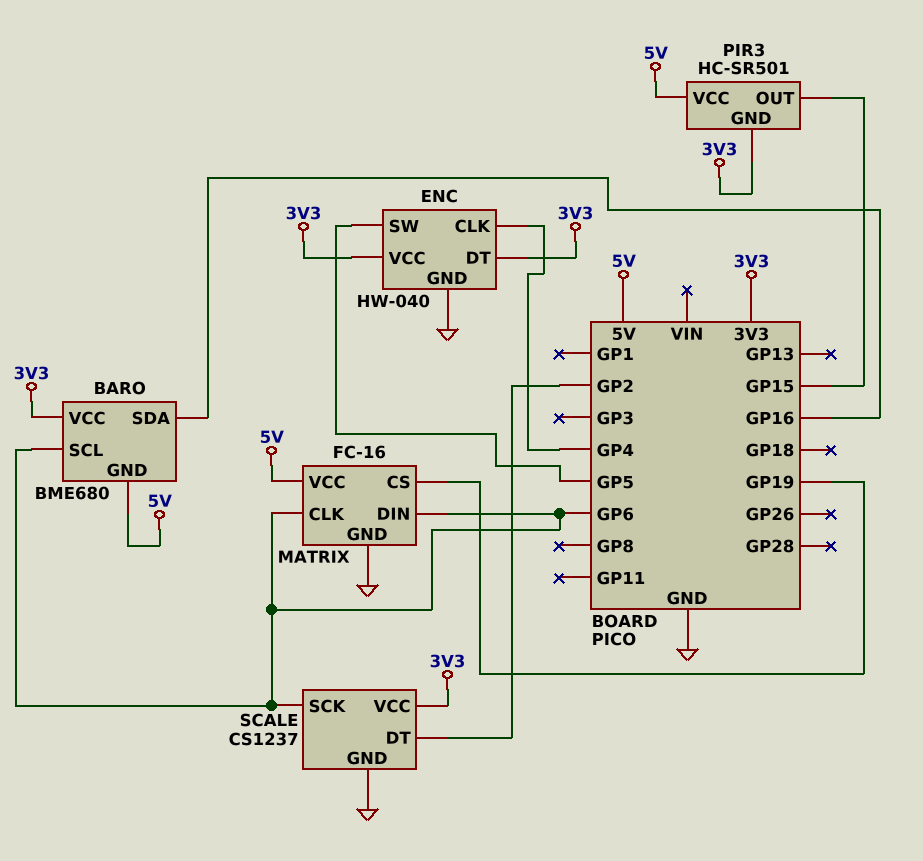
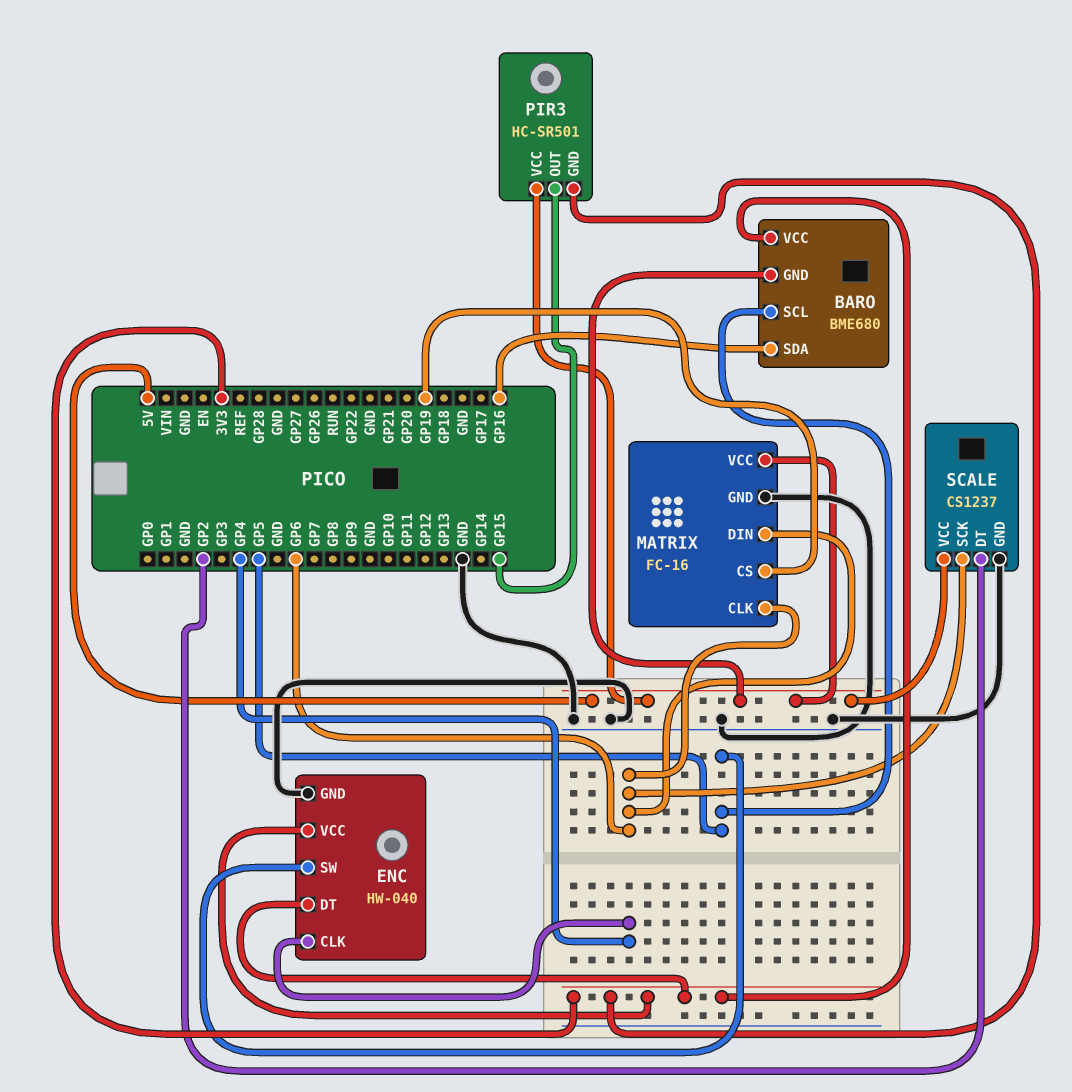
BARO pin SCL: GP6 -> GP5
SCALE pin VCC: 3V3 -> 5V

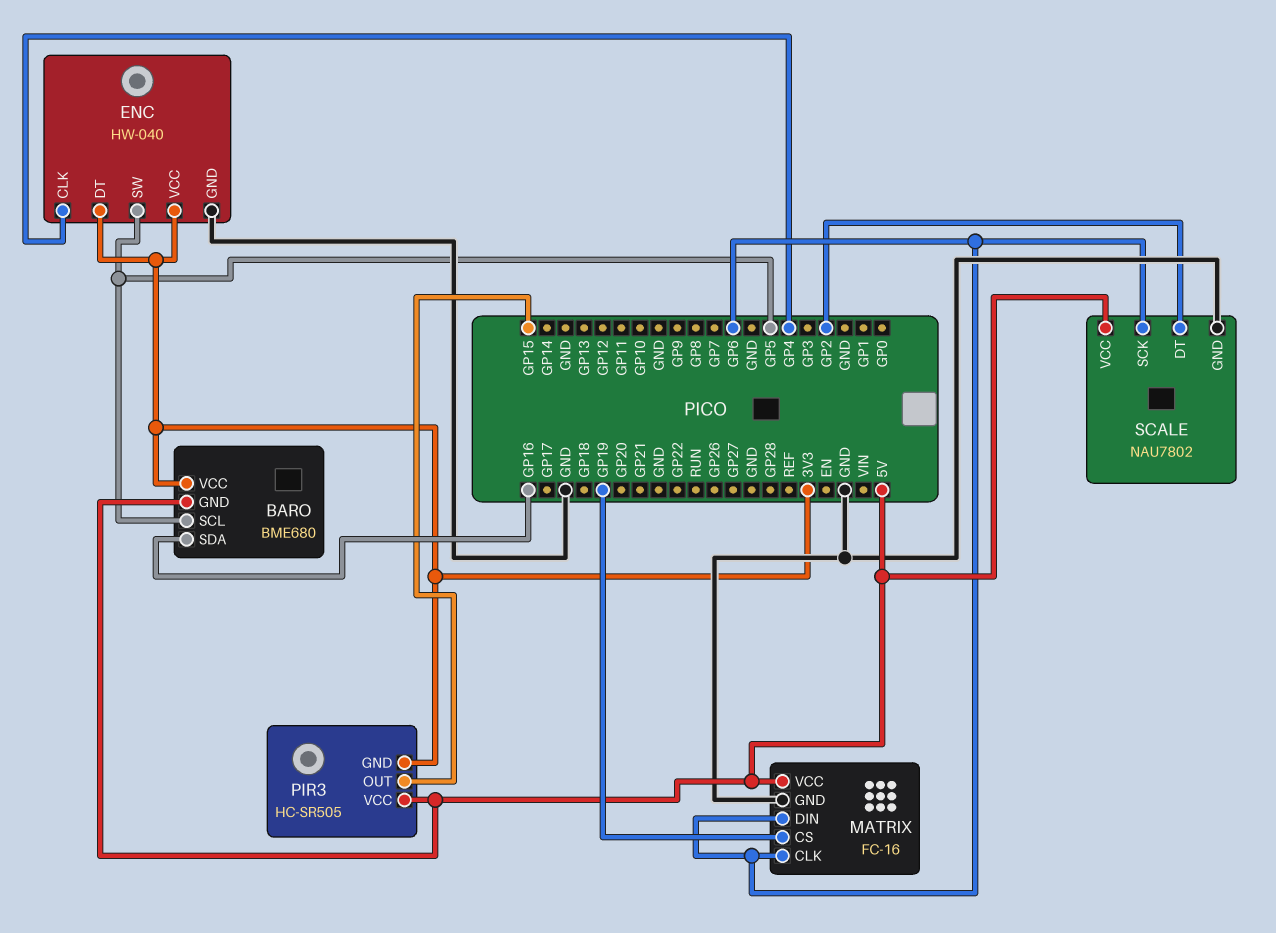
PIR3: HC-SR501 -> HC-SR505
SCALE: CS1237 -> NAU7802

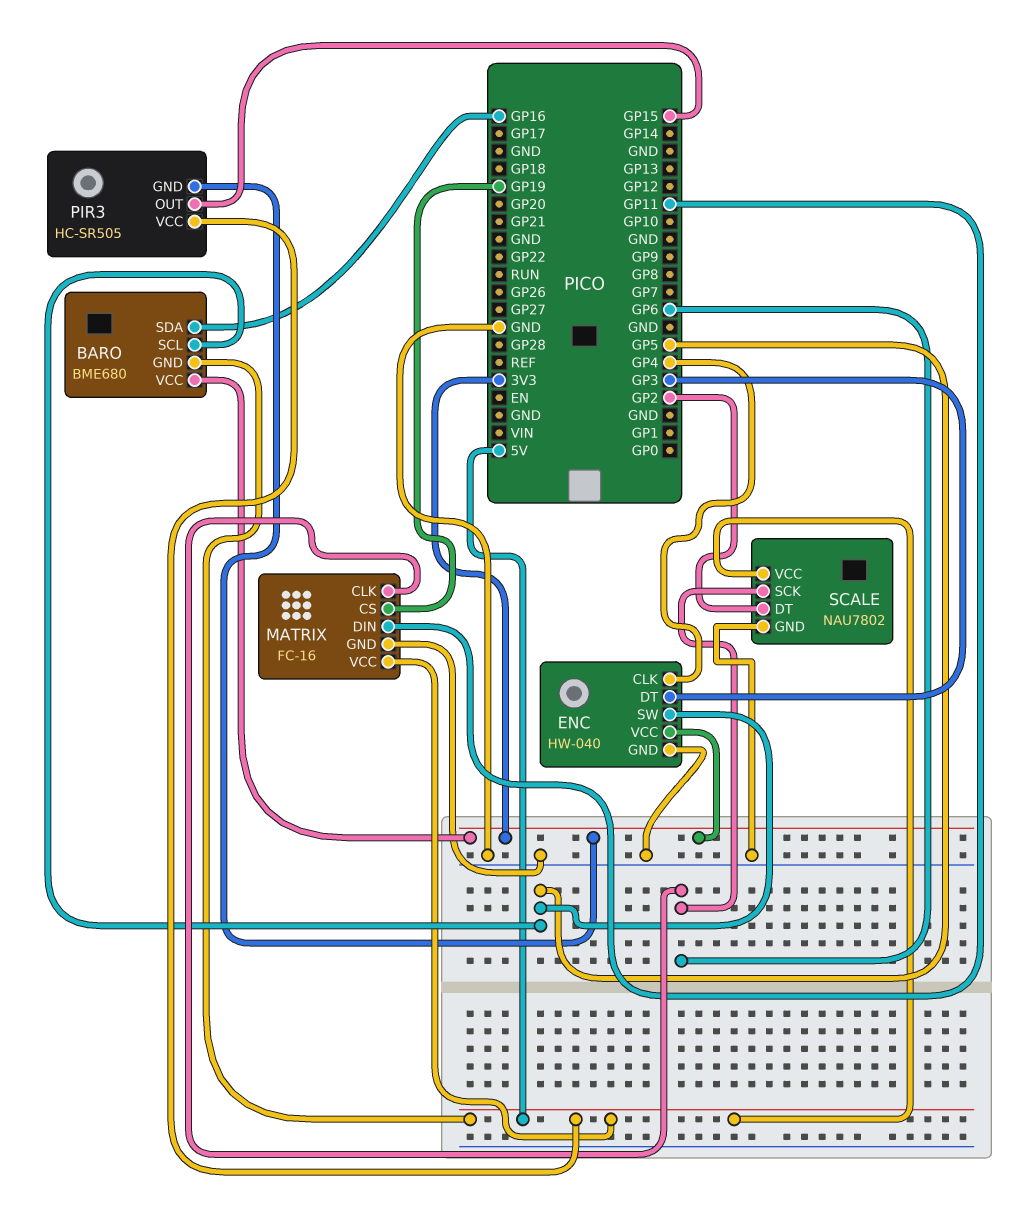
ENC pin DT: 3V3 -> GP3
MATRIX pin DIN: GP6 -> GP11

